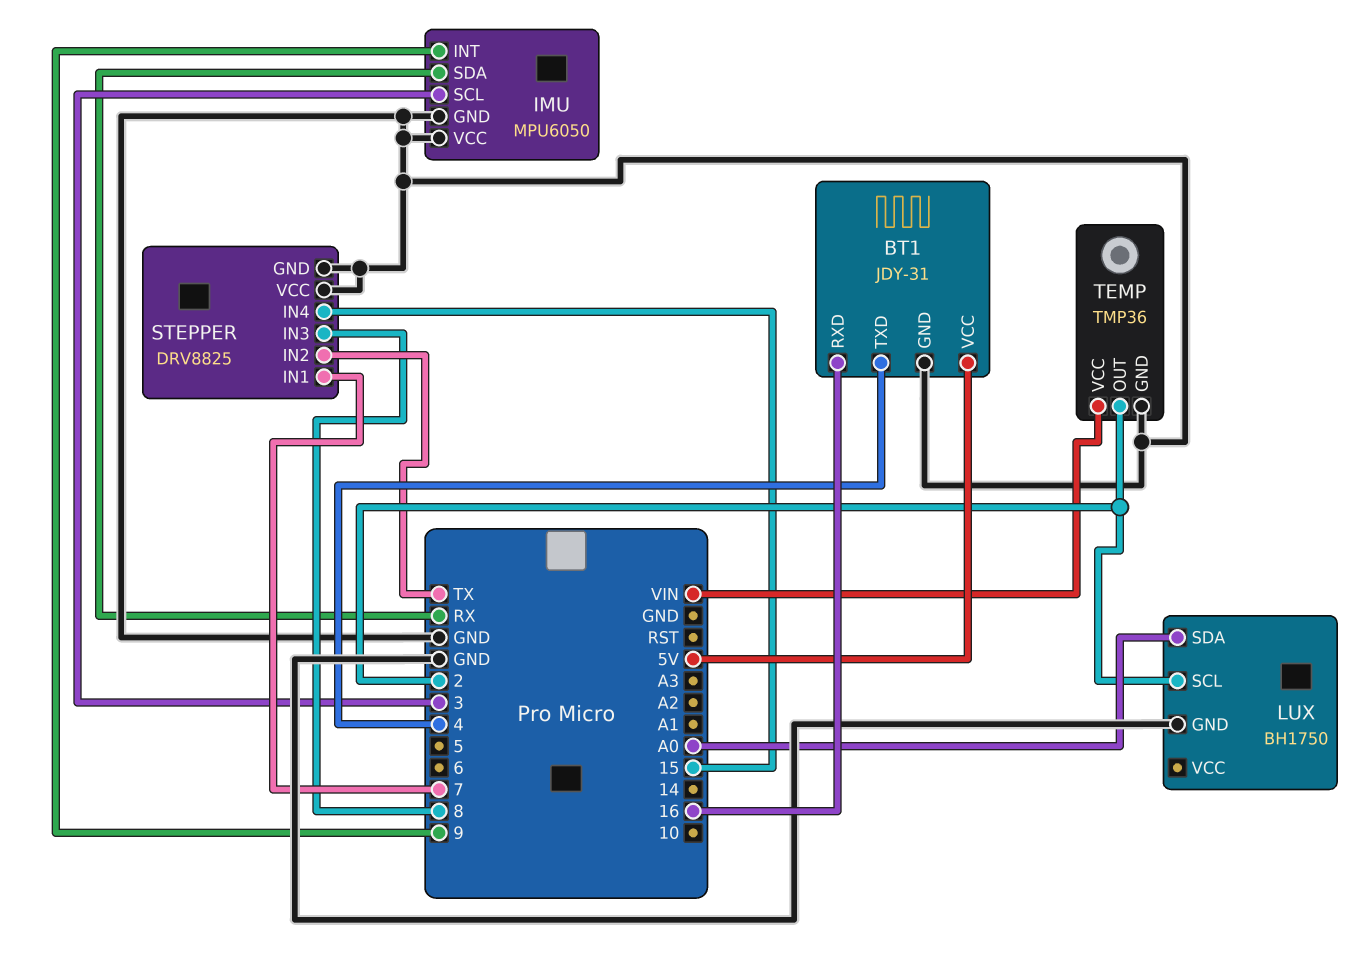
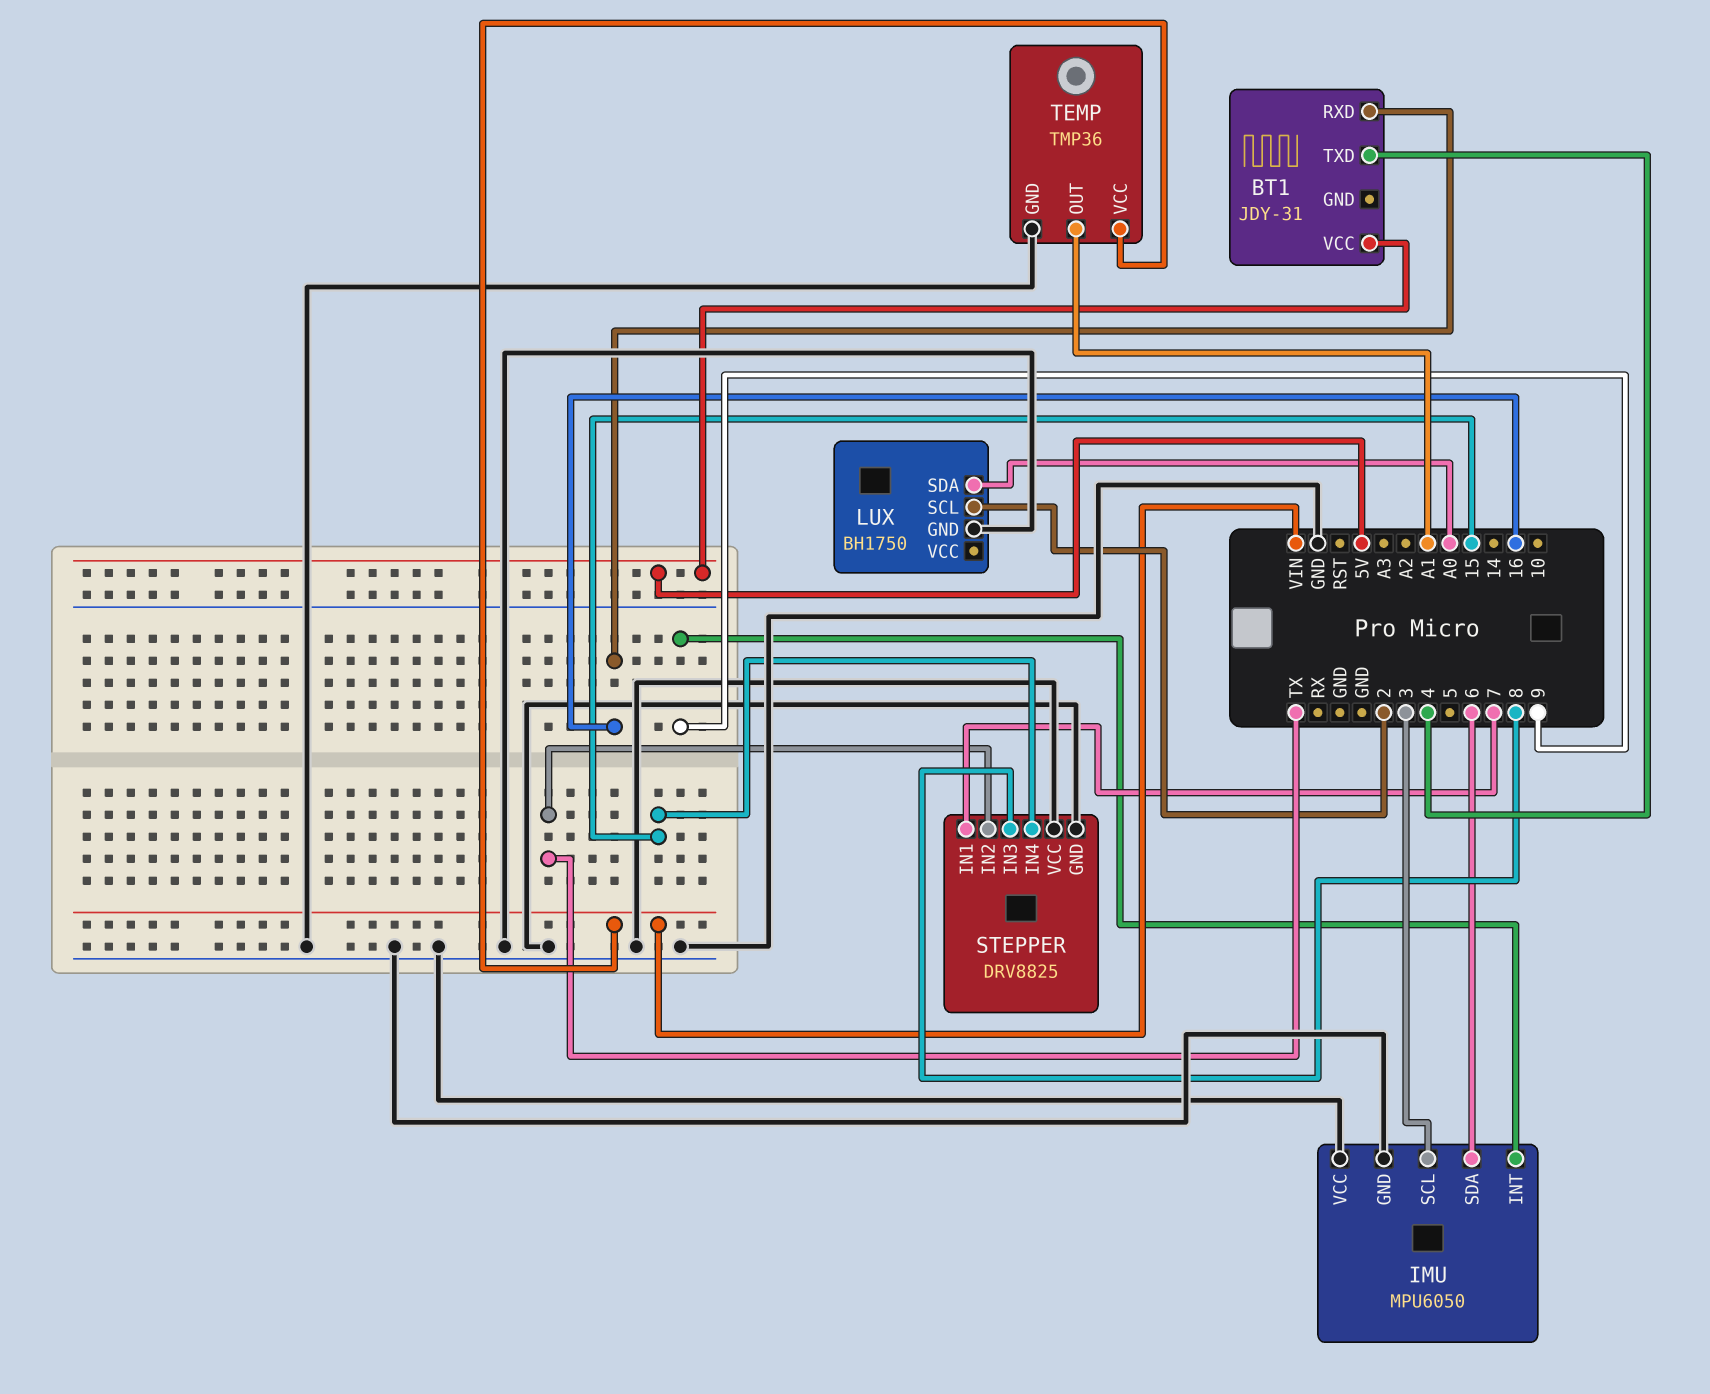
BT1 pin GND: GND -> none
IMU pin SDA: RX -> 6
TEMP pin OUT: 2 -> A1

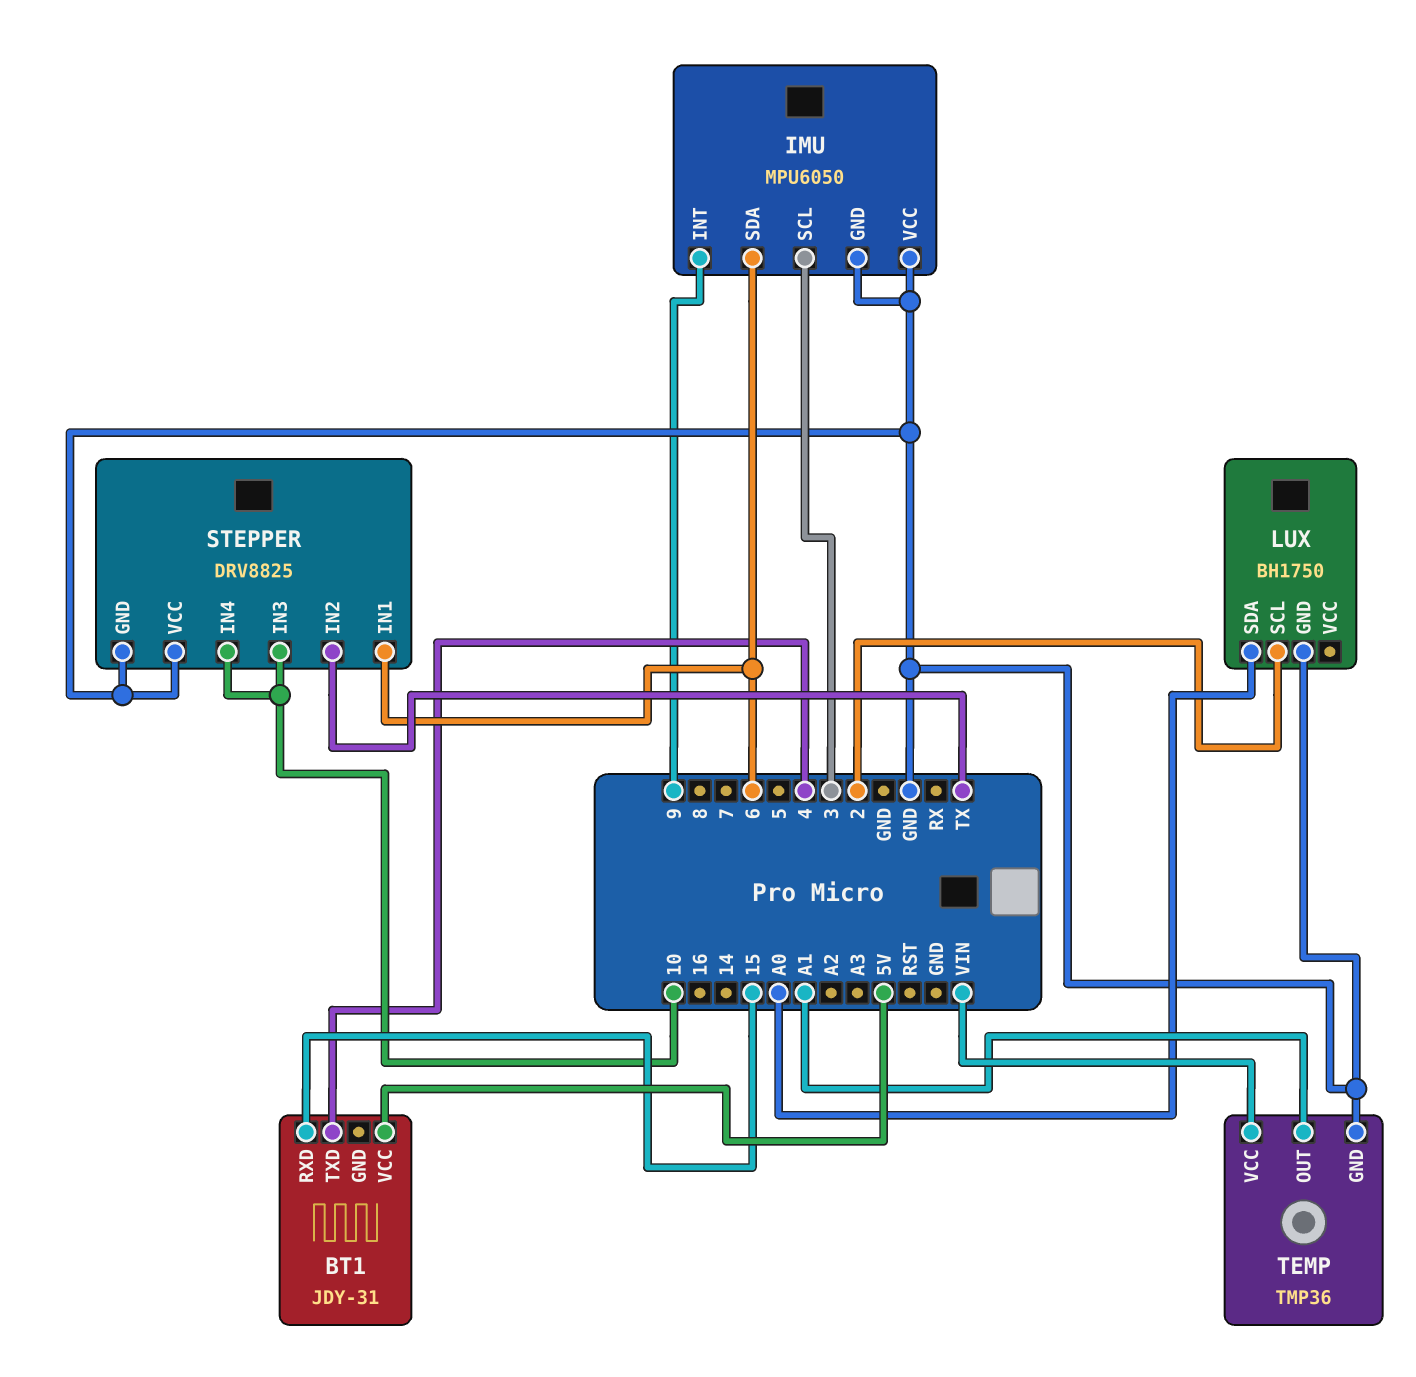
BT1 pin RXD: 16 -> 15
STEPPER pin IN1: 7 -> 6
STEPPER pin IN3: 8 -> 10
STEPPER pin IN4: 15 -> 10

